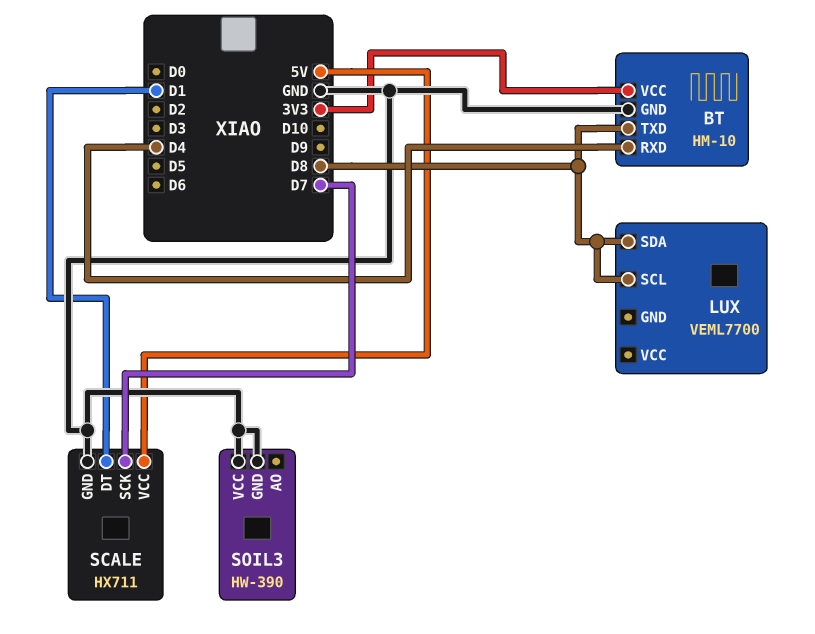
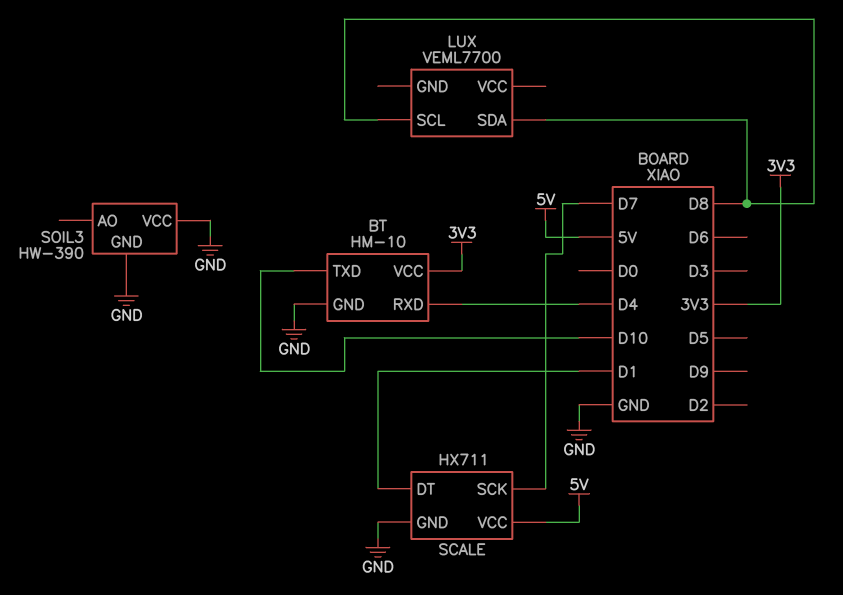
BT pin TXD: D8 -> D10

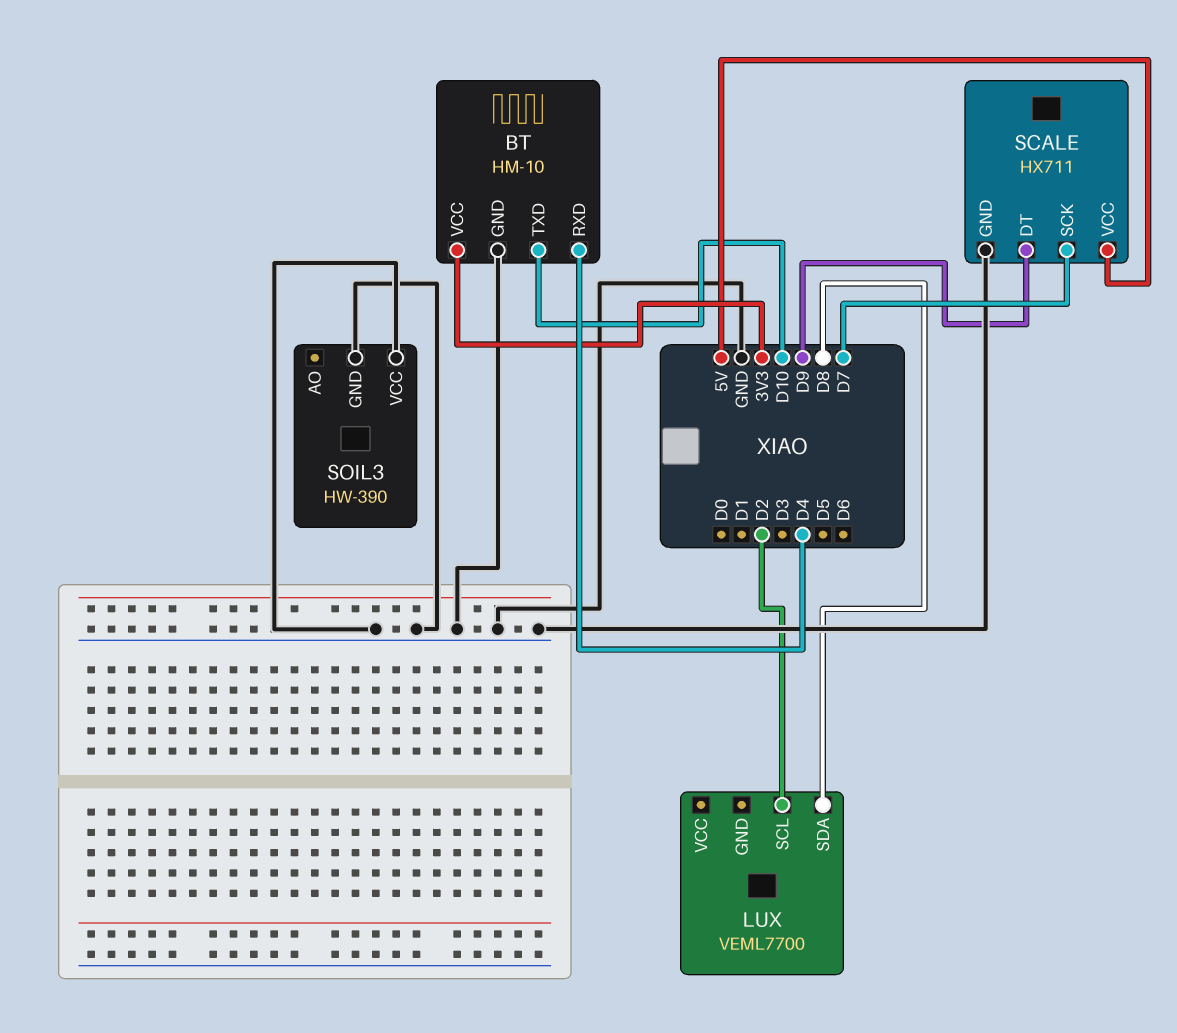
LUX pin SCL: D8 -> D2
SCALE pin DT: D1 -> D9

